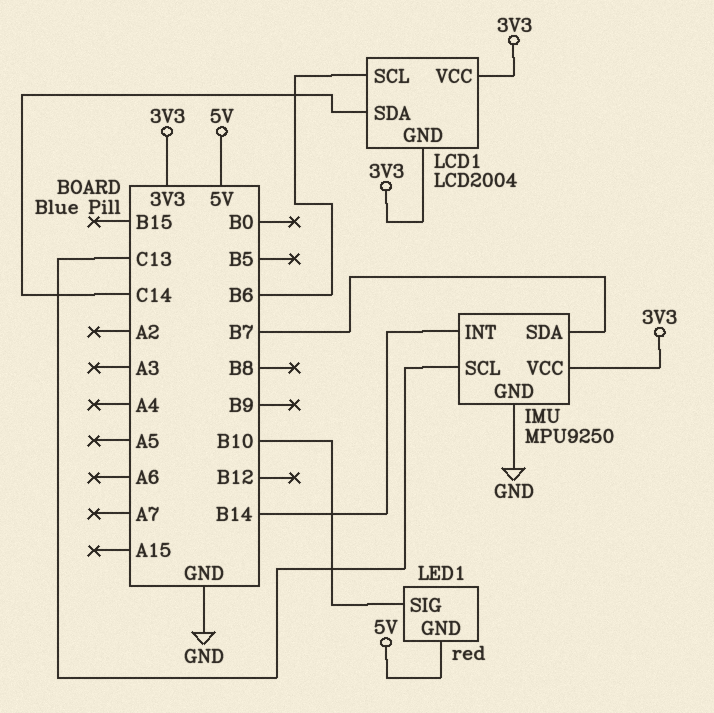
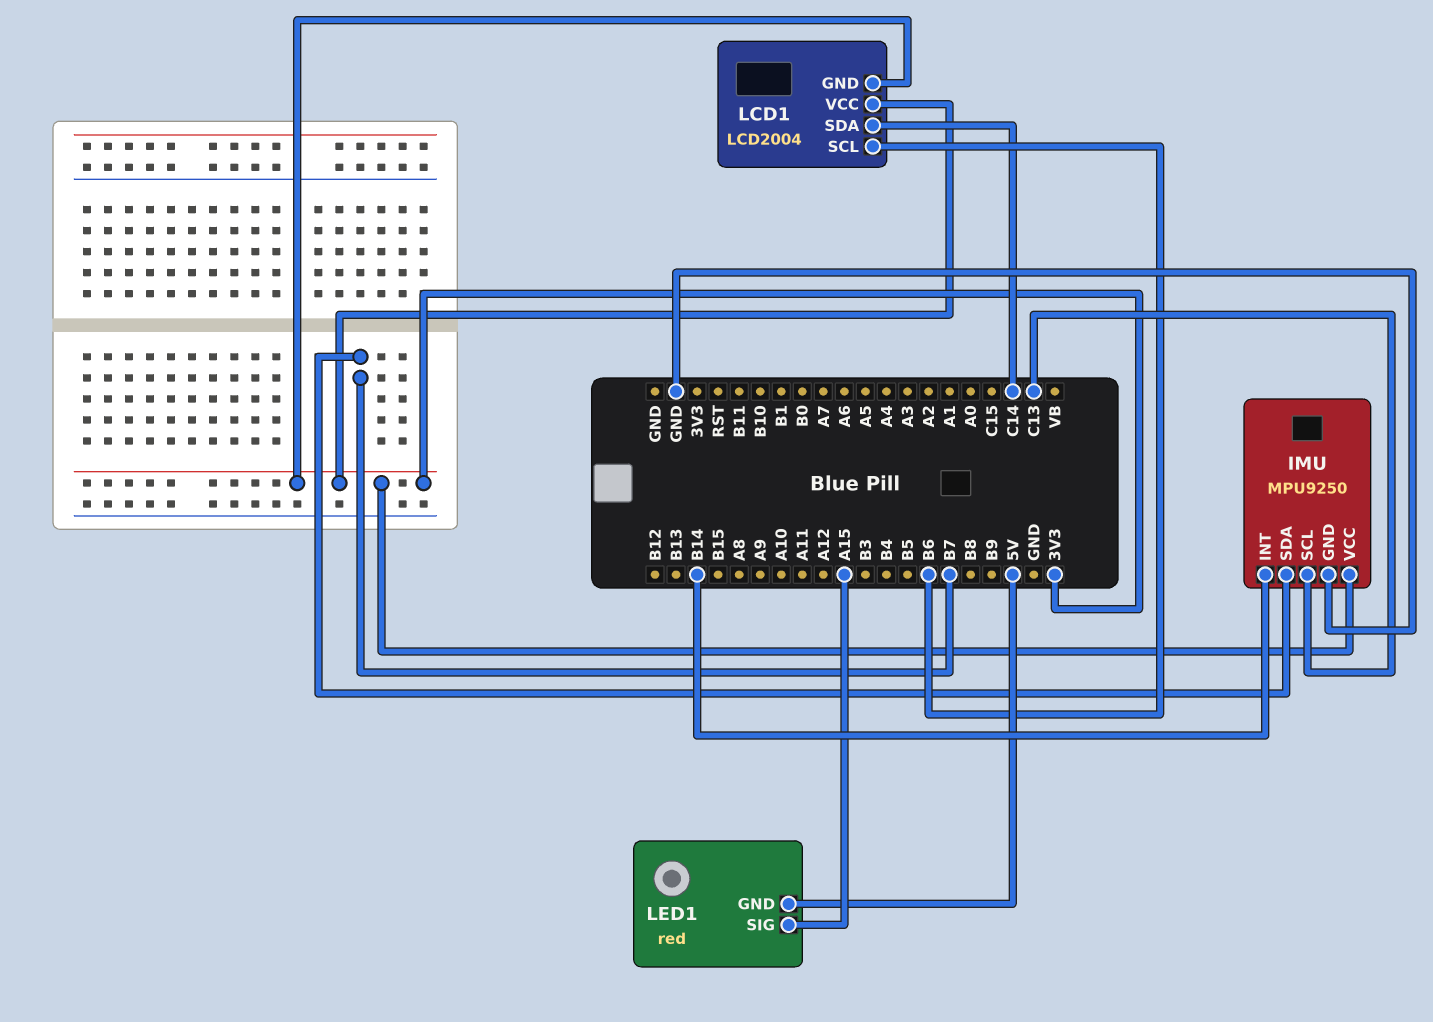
LED1 pin SIG: B10 -> A15

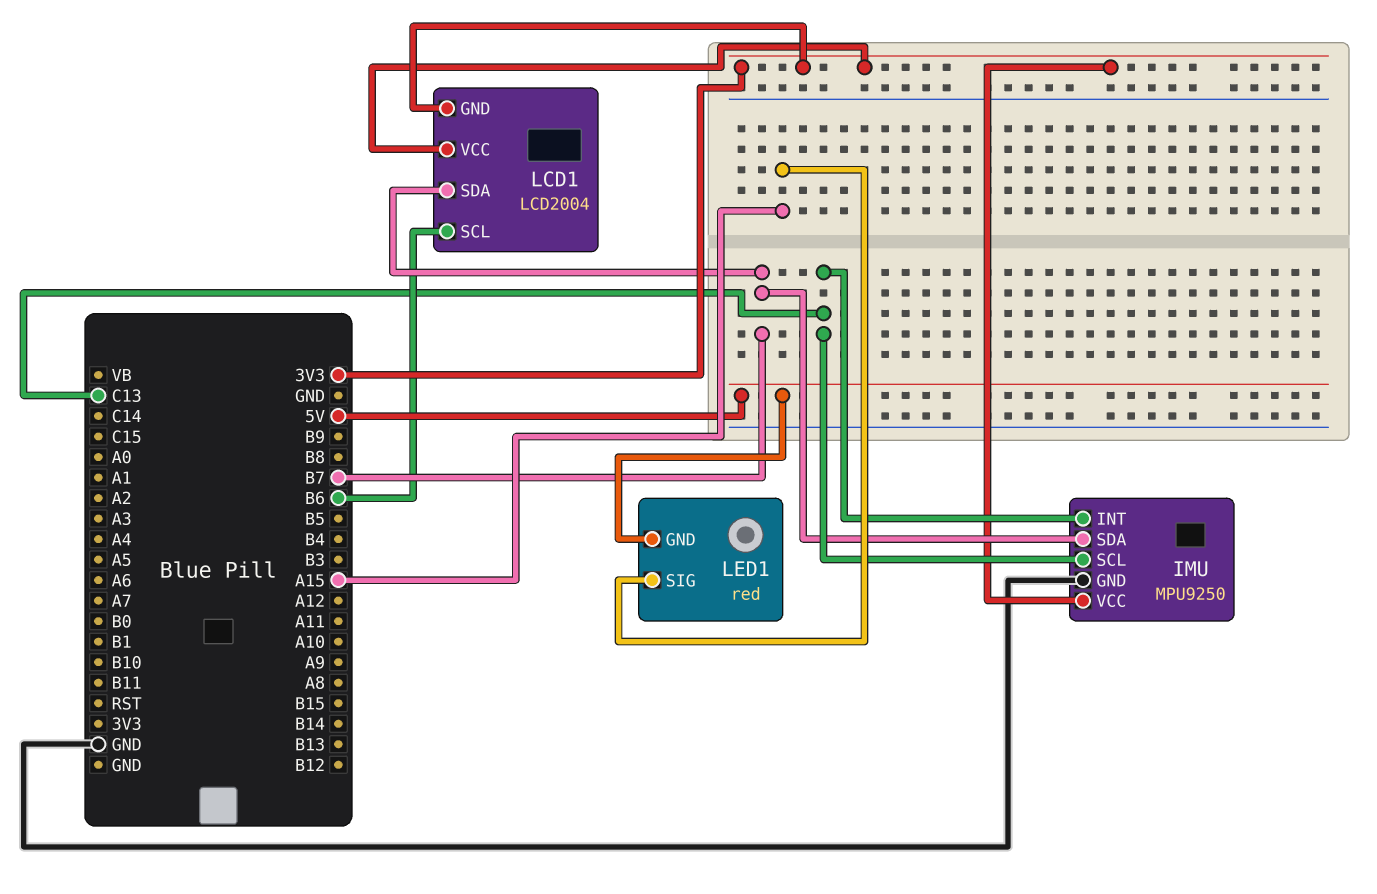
IMU pin INT: B14 -> C13
LCD1 pin SDA: C14 -> B7

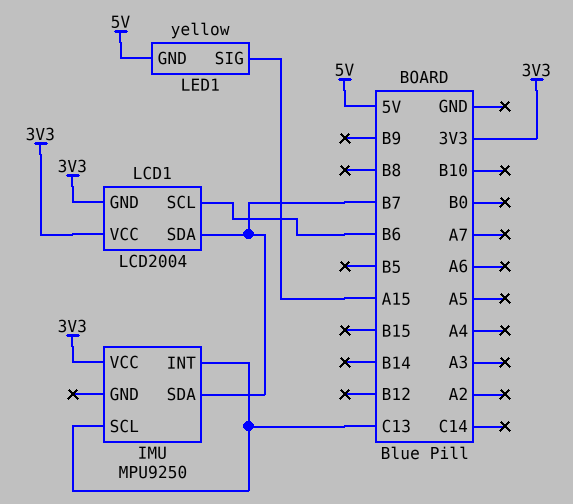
IMU pin GND: GND -> none
LED1: red -> yellow

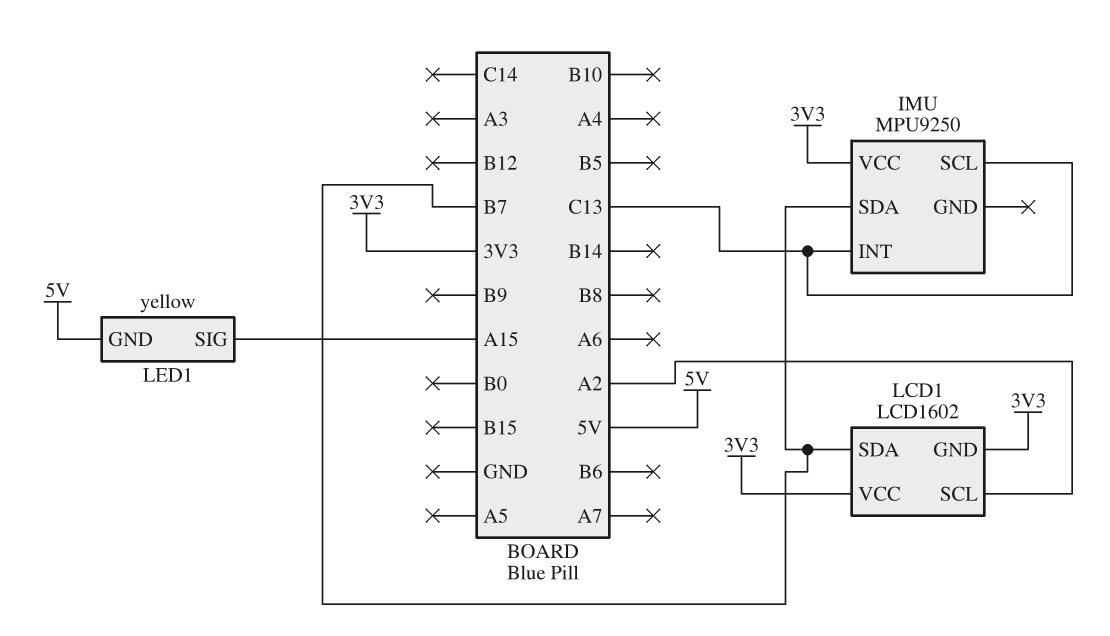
LCD1: LCD2004 -> LCD1602
LCD1 pin SCL: B6 -> A2

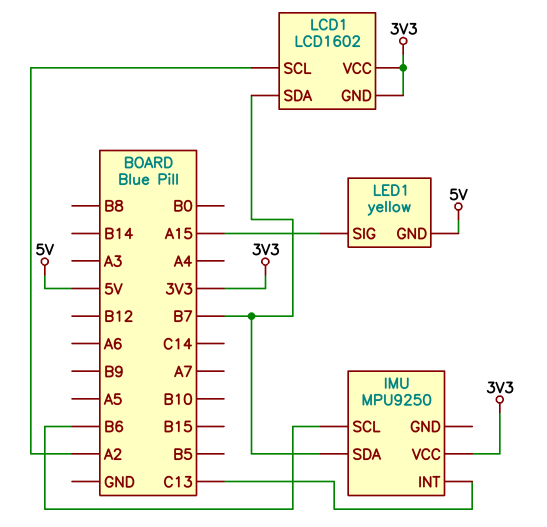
IMU pin SCL: C13 -> B6

